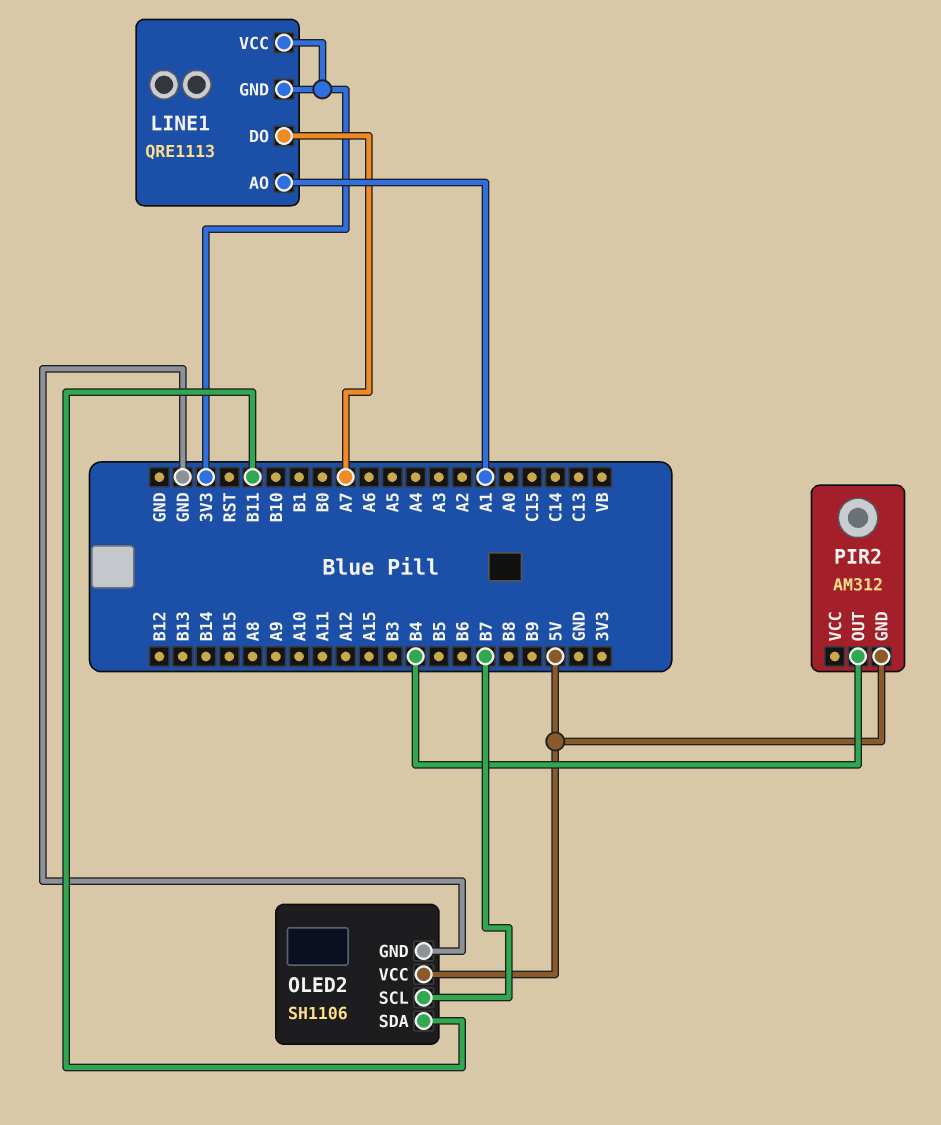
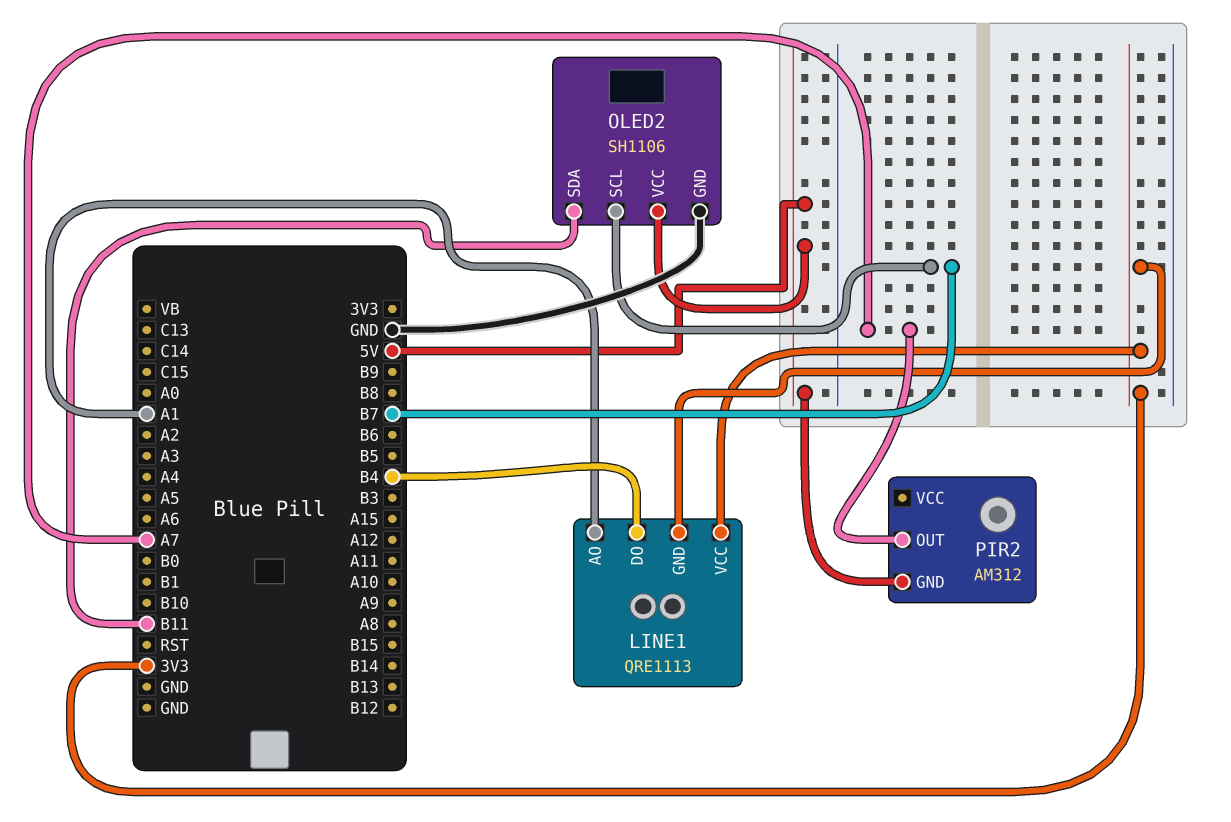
LINE1 pin DO: A7 -> B4
PIR2 pin OUT: B4 -> A7

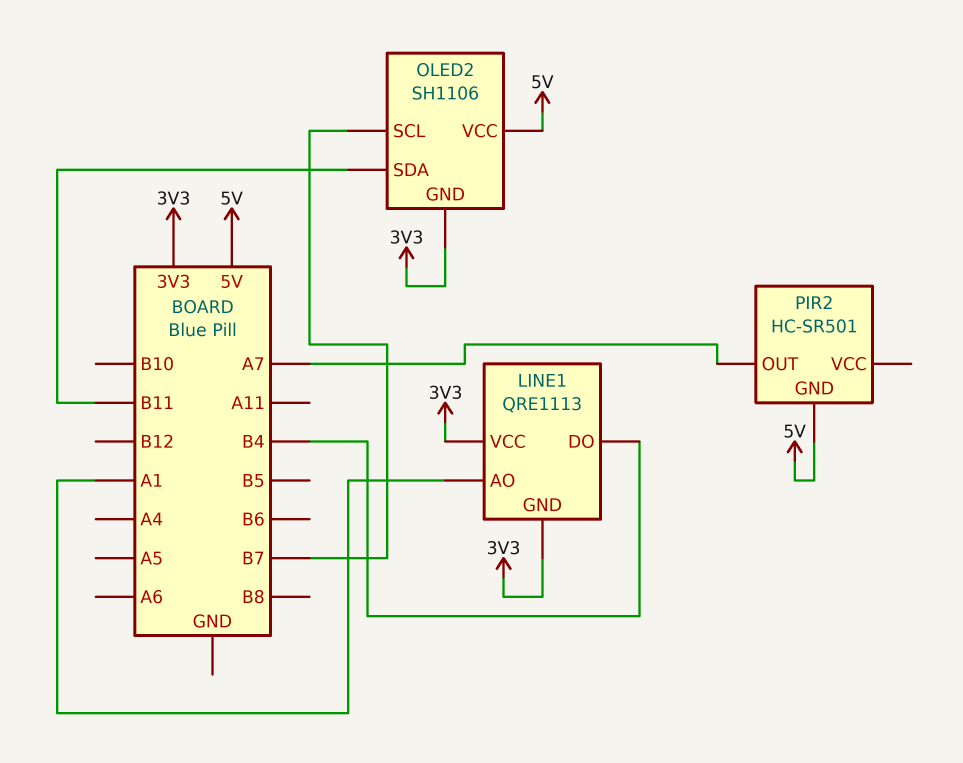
OLED2 pin GND: GND -> 3V3
PIR2: AM312 -> HC-SR501

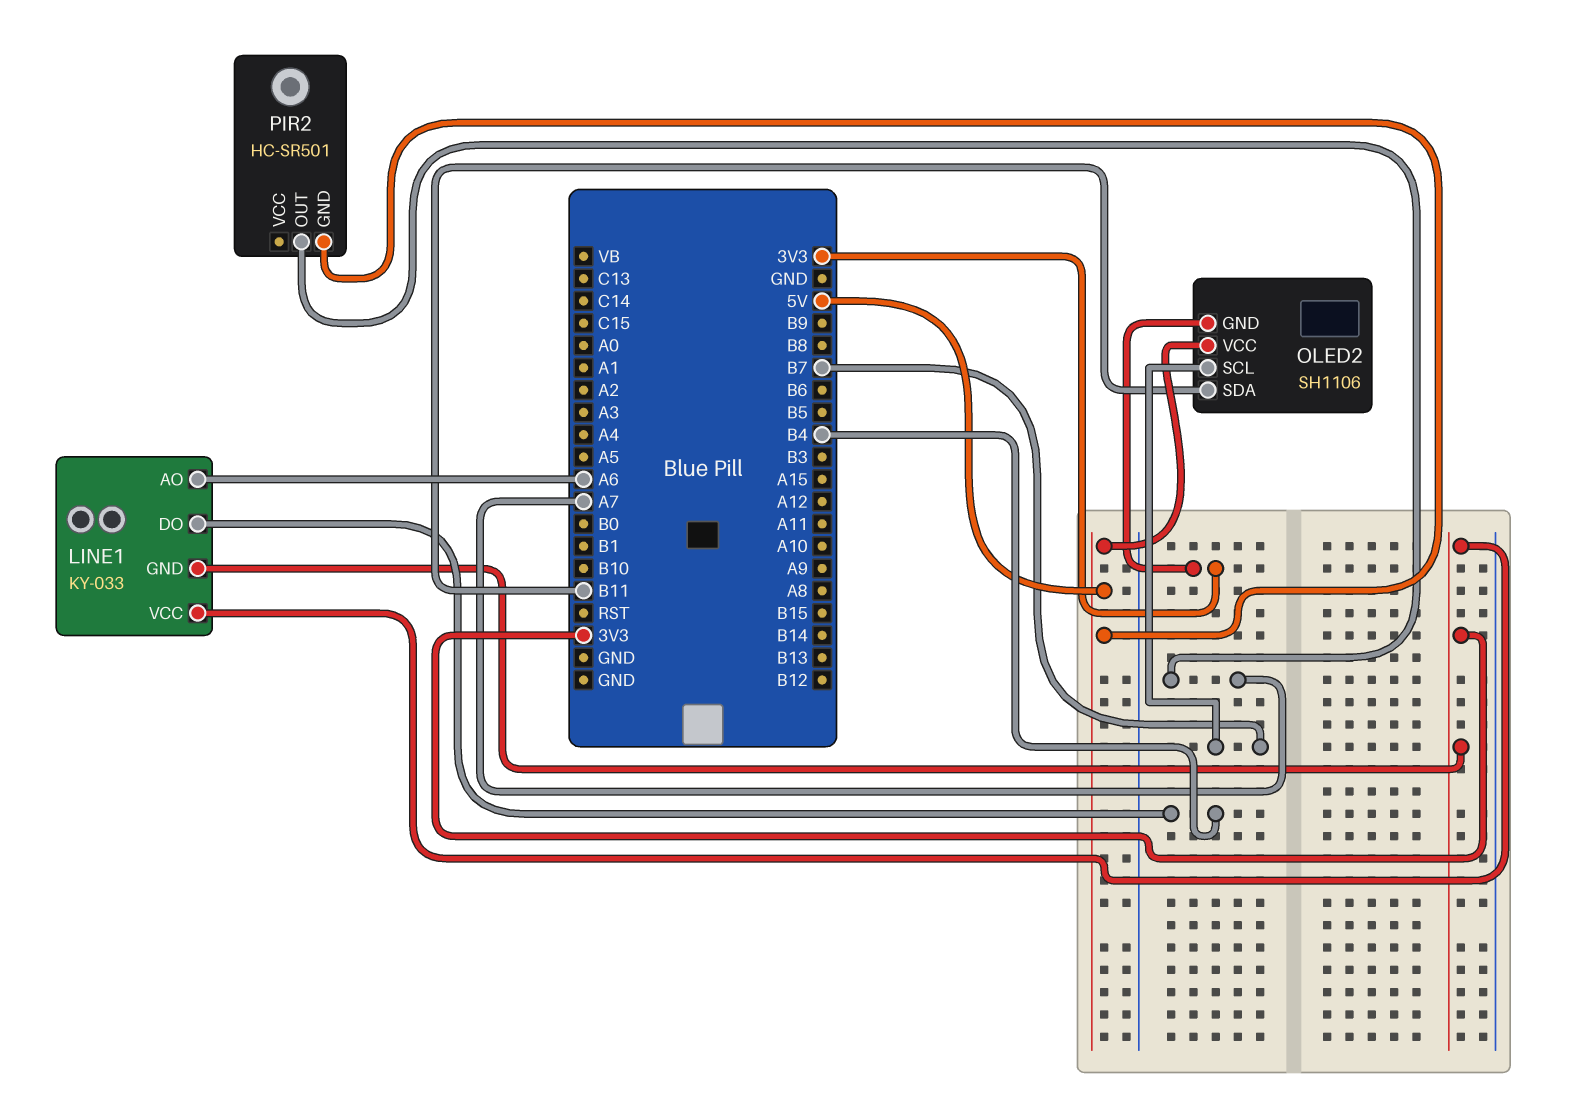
LINE1: QRE1113 -> KY-033
LINE1 pin AO: A1 -> A6

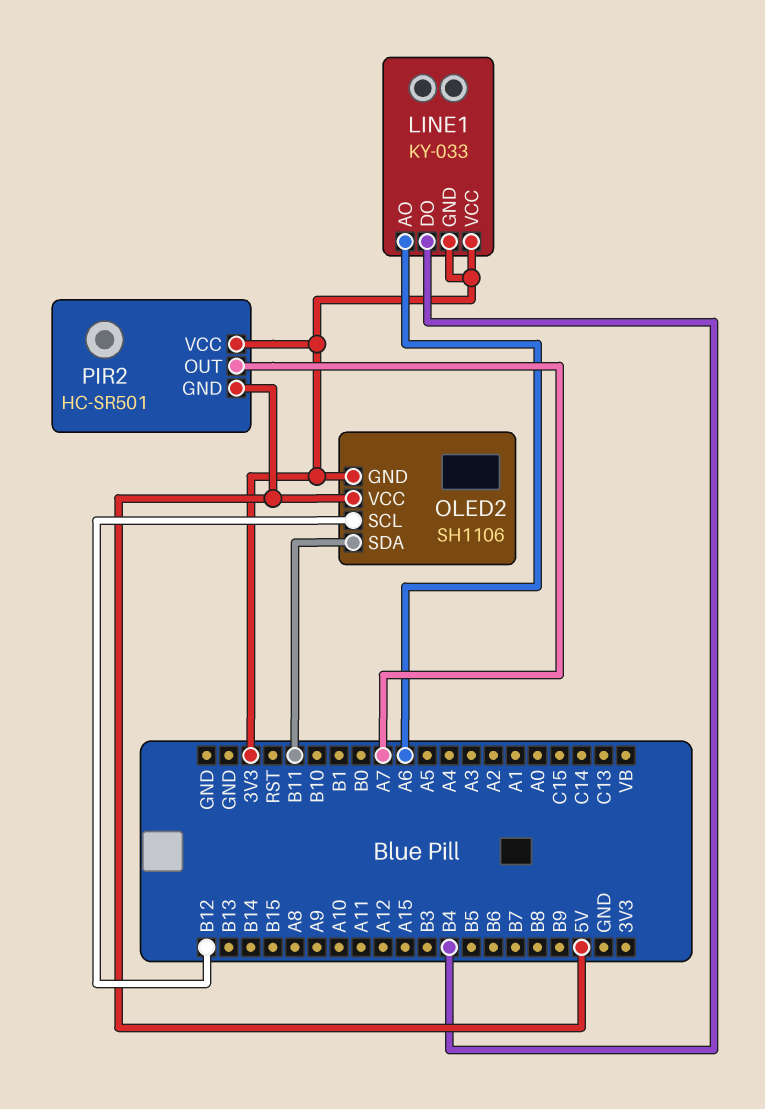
OLED2 pin SCL: B7 -> B12
PIR2 pin VCC: none -> 3V3

